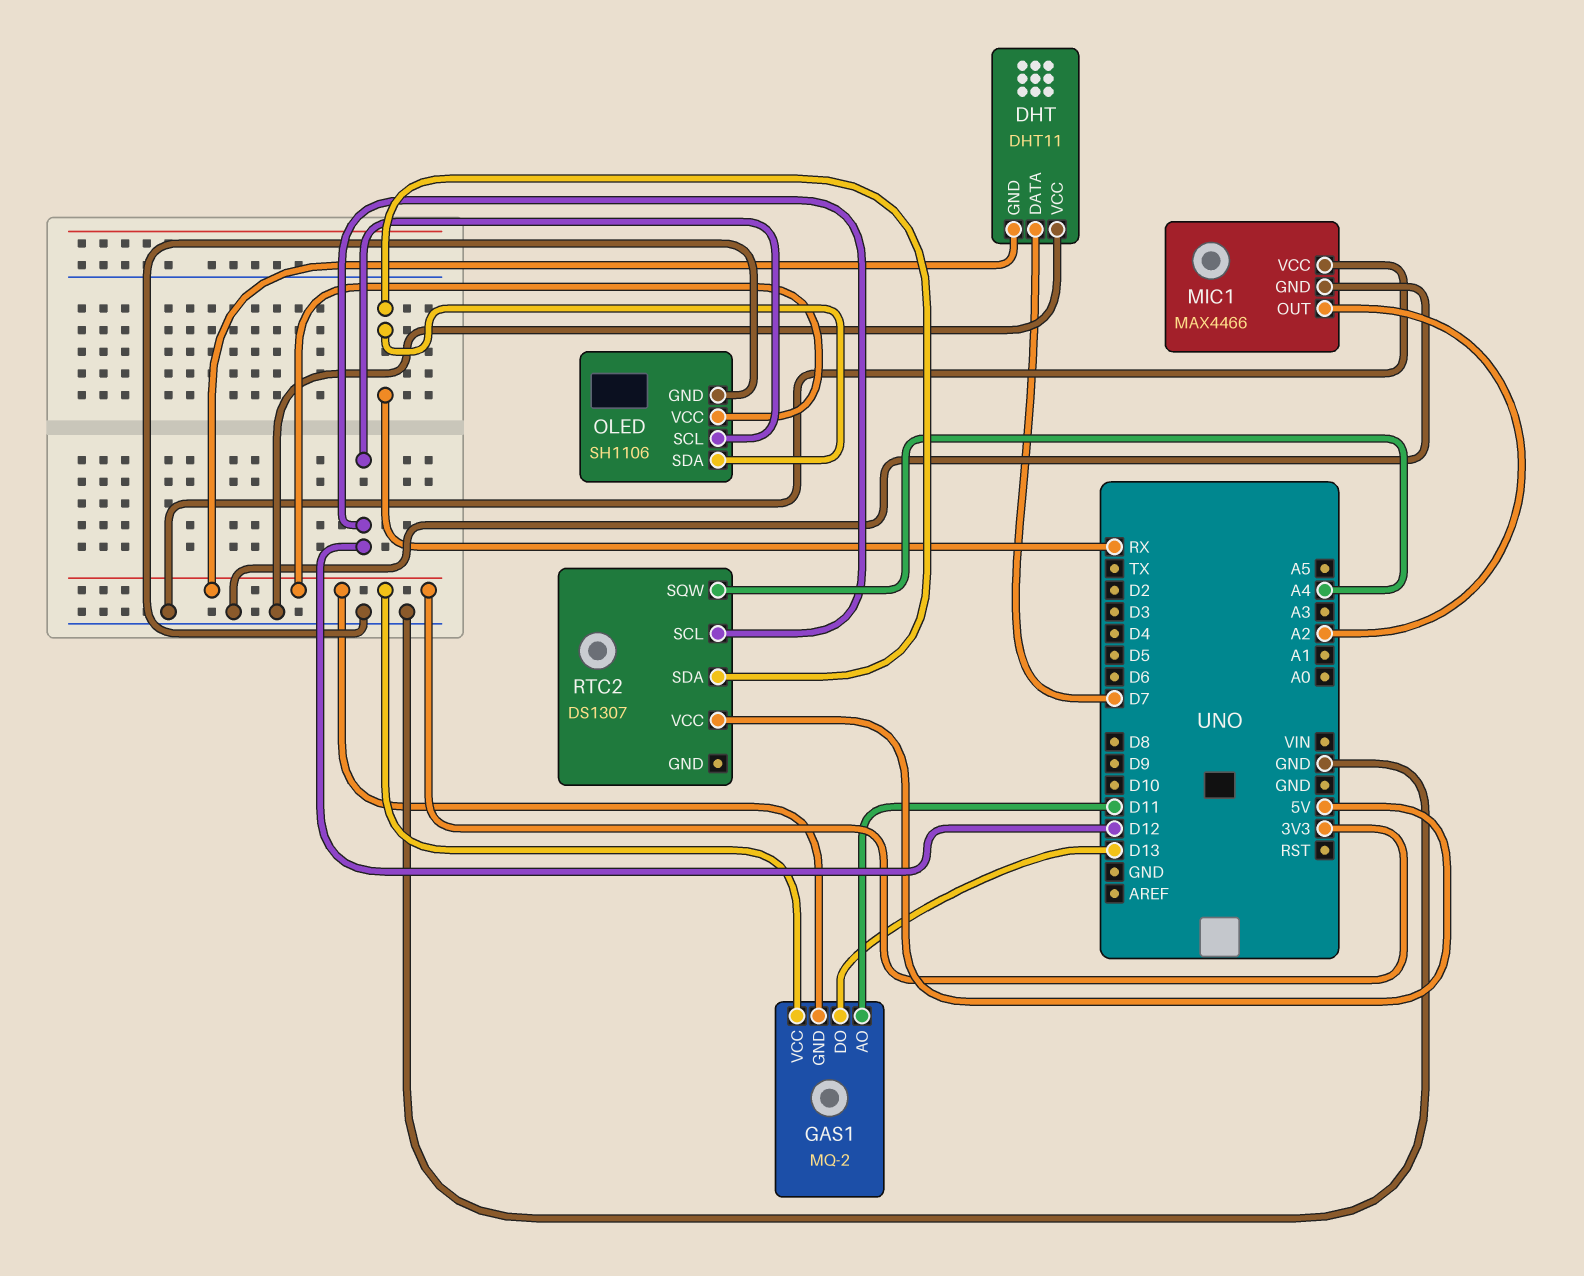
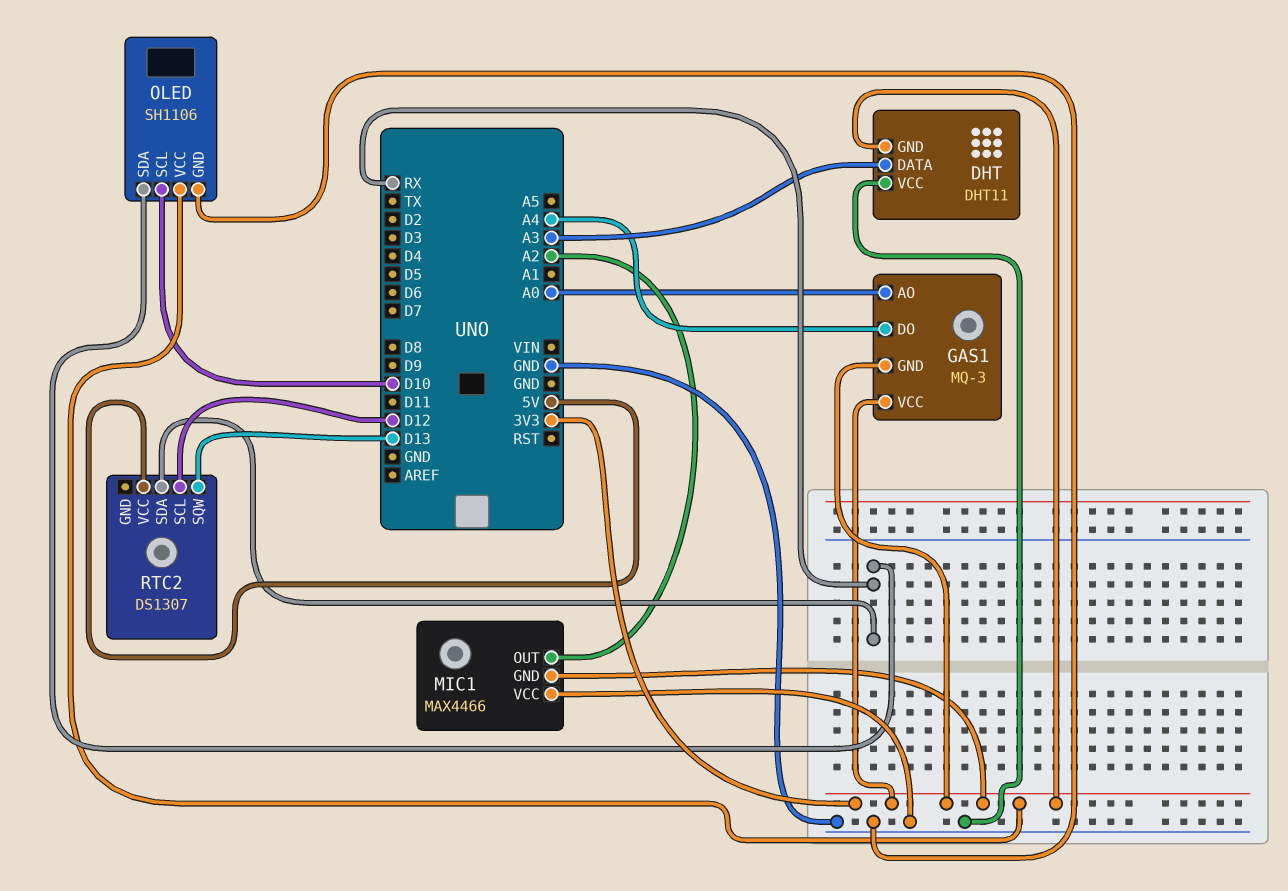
DHT pin DATA: D7 -> A3
GAS1: MQ-2 -> MQ-3
GAS1 pin AO: D11 -> A0
GAS1 pin DO: D13 -> A4
MIC1 pin GND: GND -> 3V3
OLED pin SCL: D12 -> D10
RTC2 pin SQW: A4 -> D13

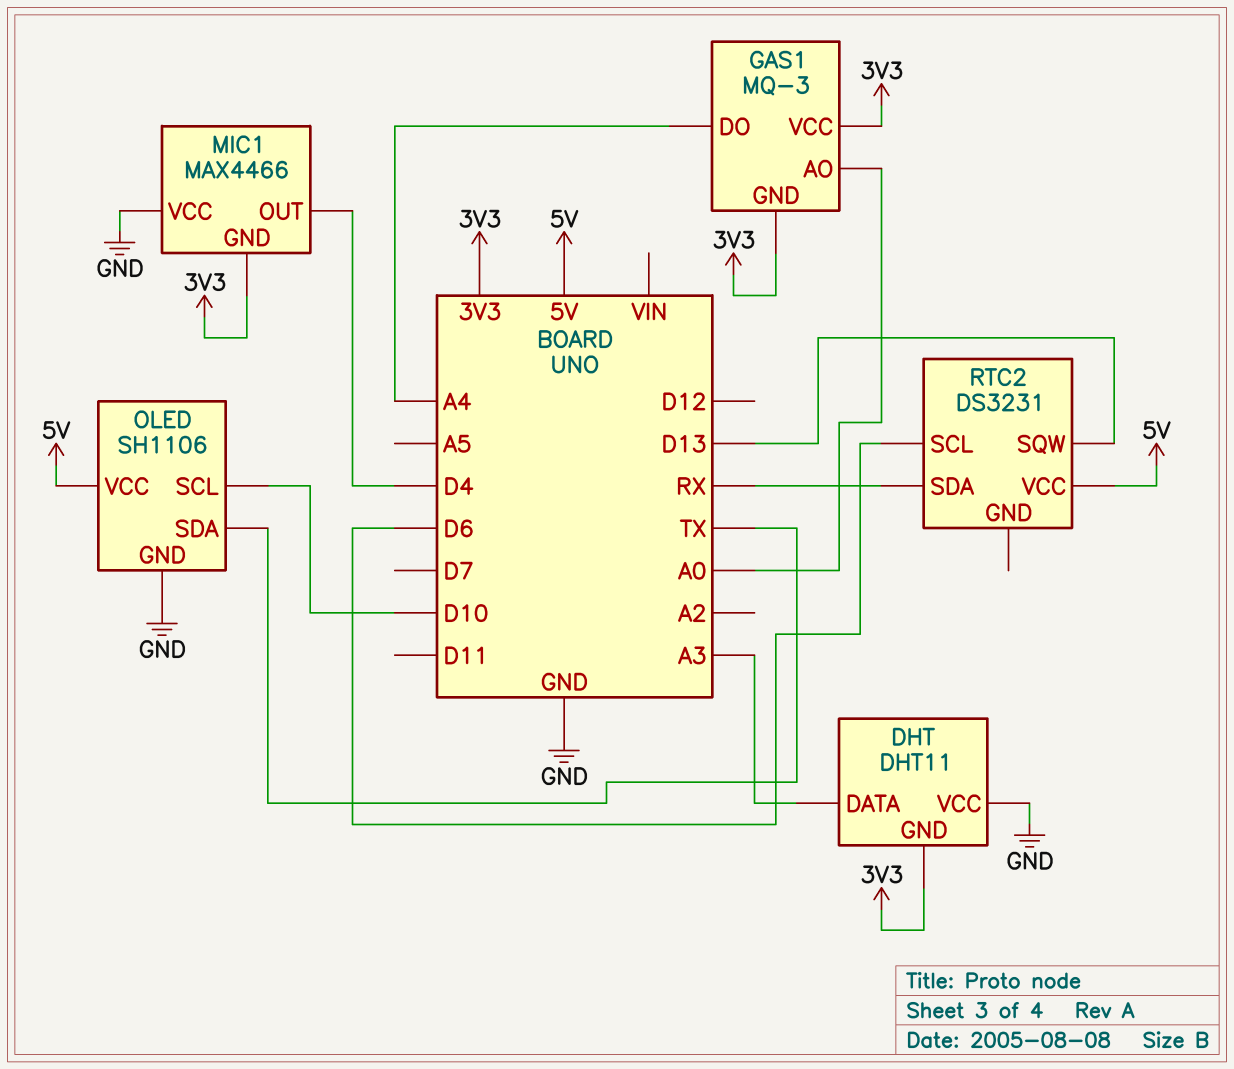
MIC1 pin OUT: A2 -> D4
OLED pin SDA: RX -> TX
OLED pin VCC: 3V3 -> 5V
RTC2: DS1307 -> DS3231
RTC2 pin SCL: D12 -> D6

